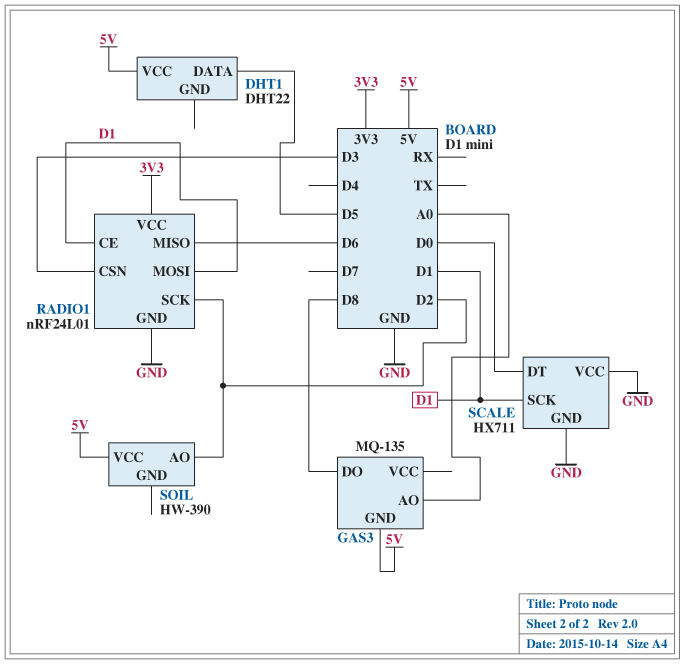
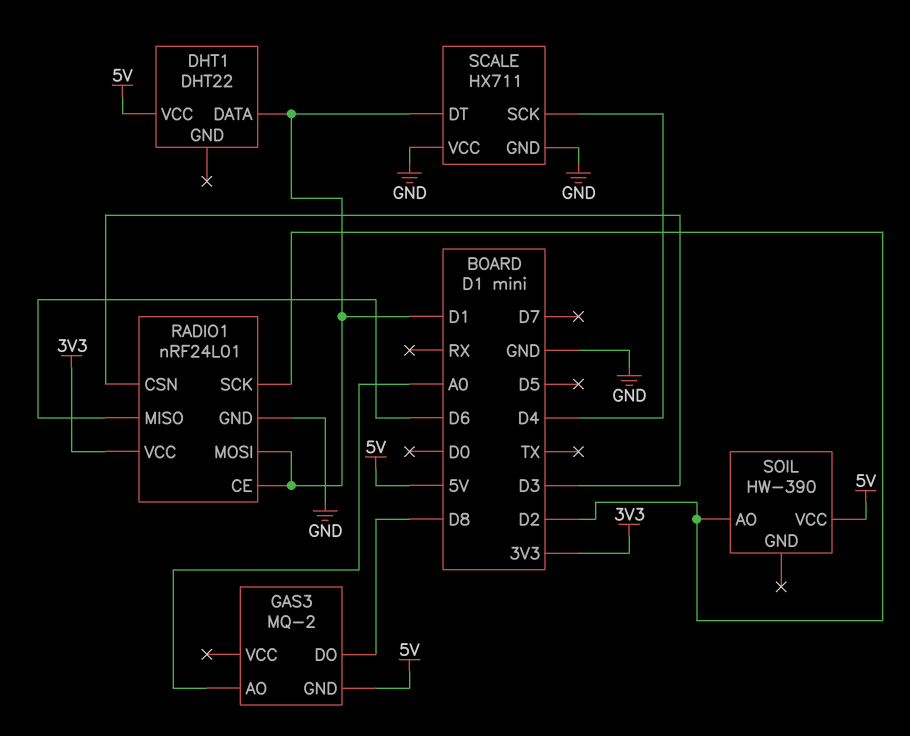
DHT1 pin DATA: D5 -> D1
GAS3: MQ-135 -> MQ-2
SCALE pin DT: D0 -> D1
SCALE pin SCK: D1 -> D4

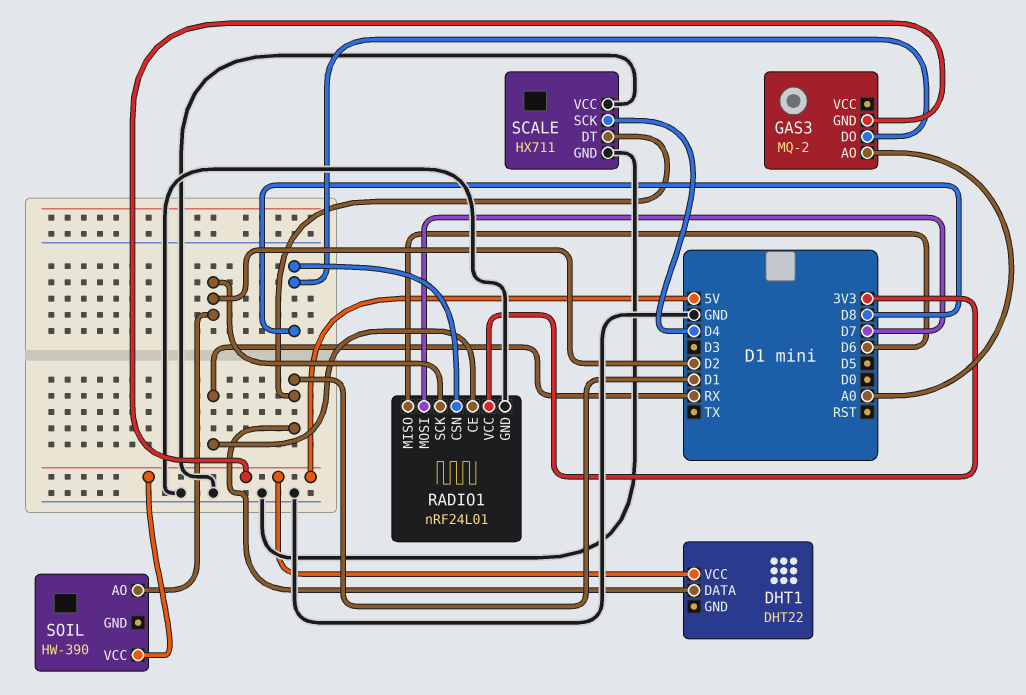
RADIO1 pin CE: D1 -> RX
RADIO1 pin CSN: D3 -> D8
RADIO1 pin MOSI: D1 -> D7

